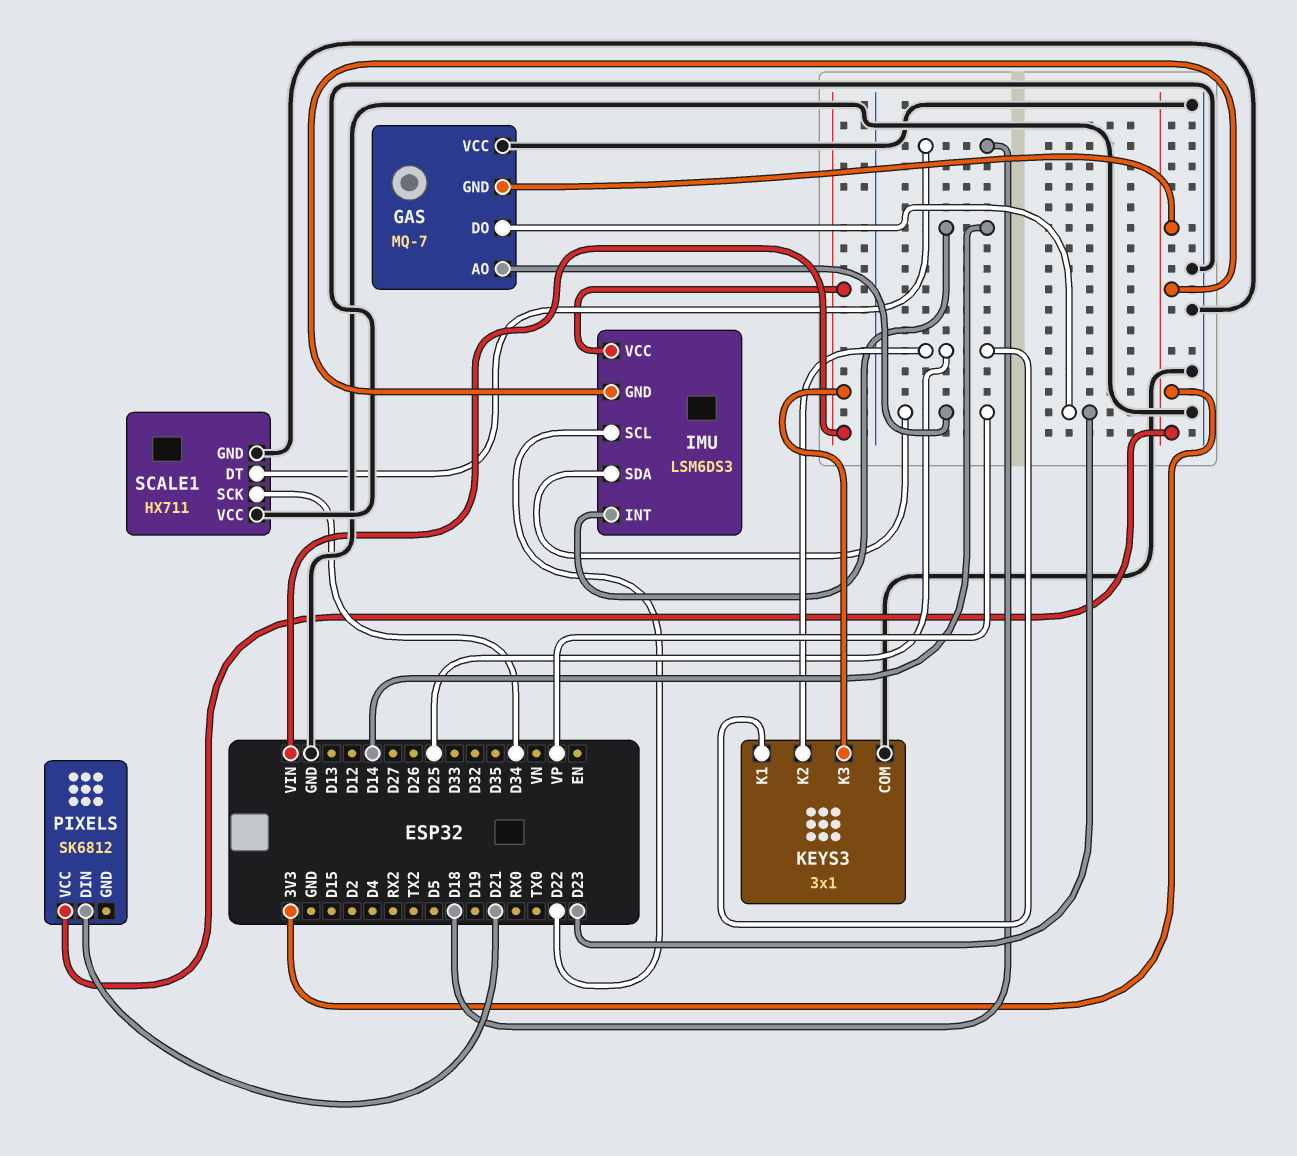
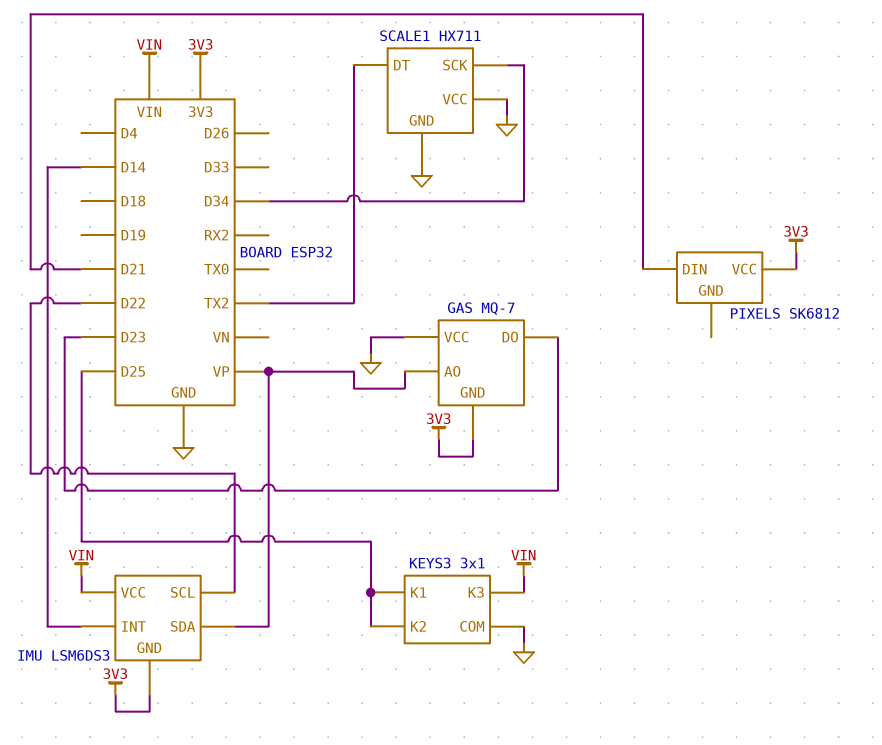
SCALE1 pin DT: D18 -> TX2

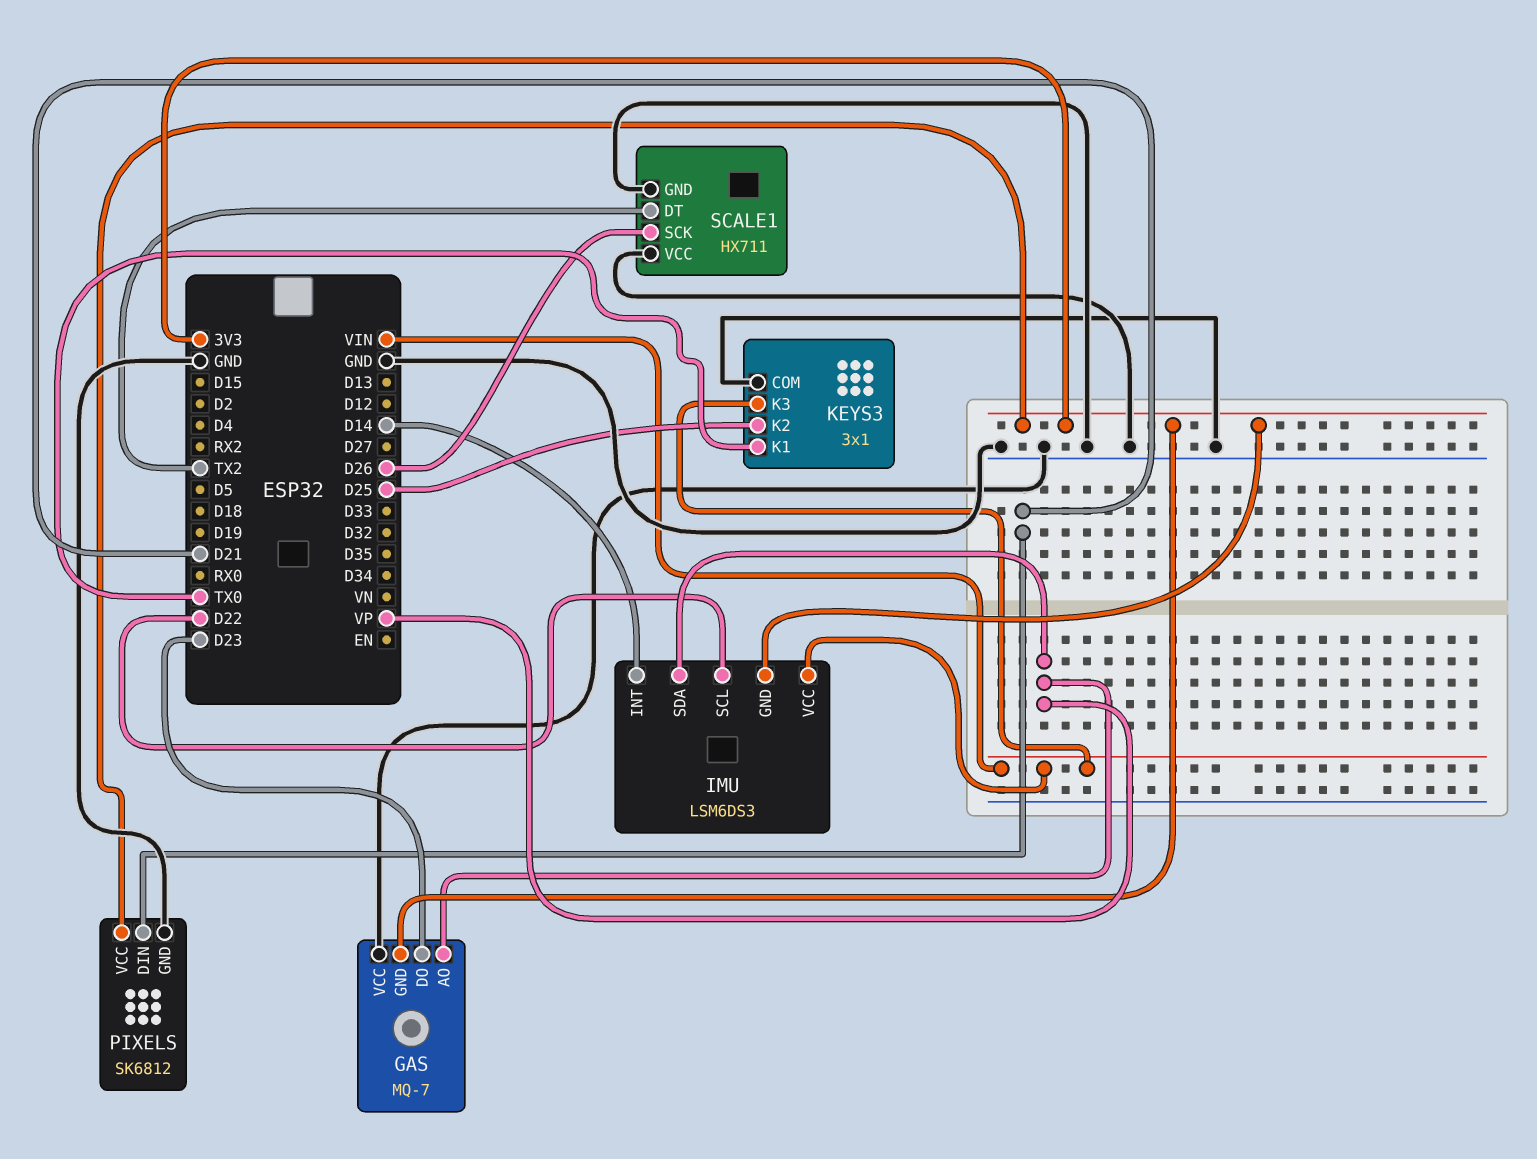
KEYS3 pin K1: D25 -> TX0
PIXELS pin GND: none -> GND
SCALE1 pin SCK: D34 -> D26

